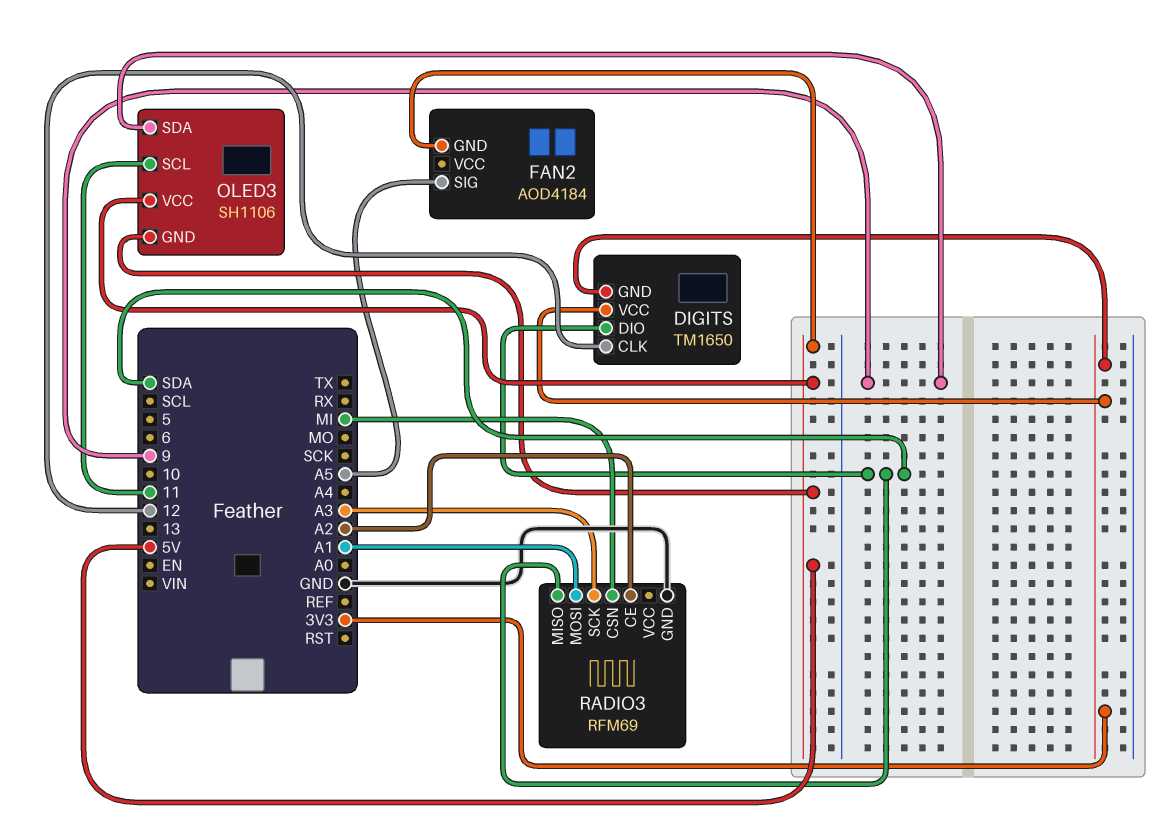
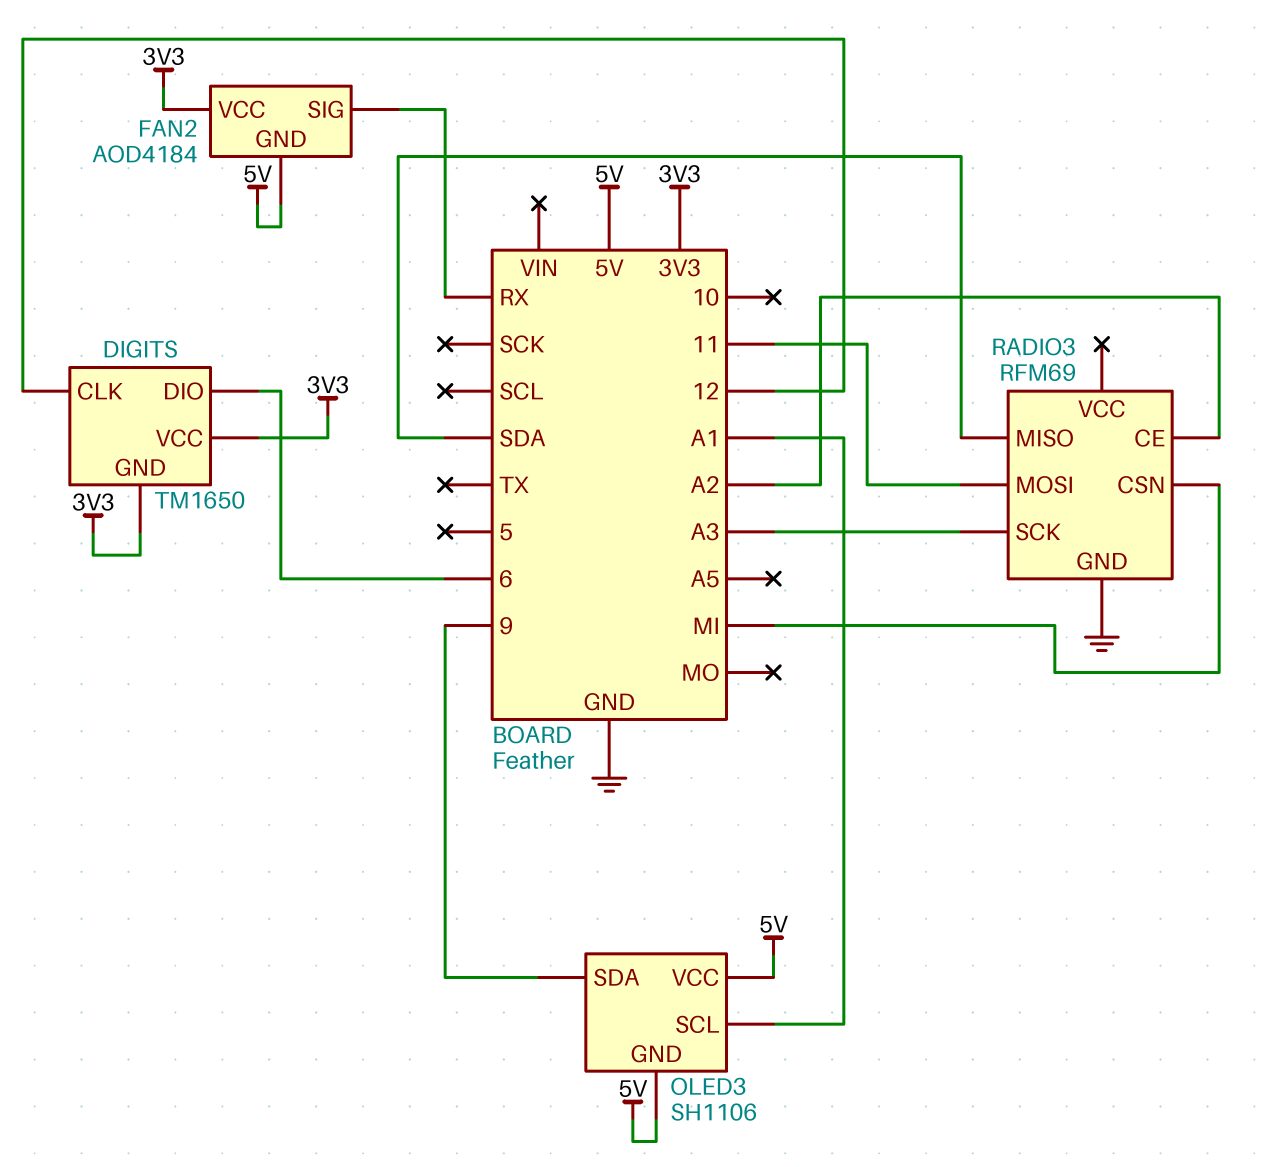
DIGITS pin DIO: SDA -> 6
FAN2 pin SIG: A5 -> RX
FAN2 pin VCC: none -> 3V3
OLED3 pin SCL: 11 -> A1
RADIO3 pin MOSI: A1 -> 11

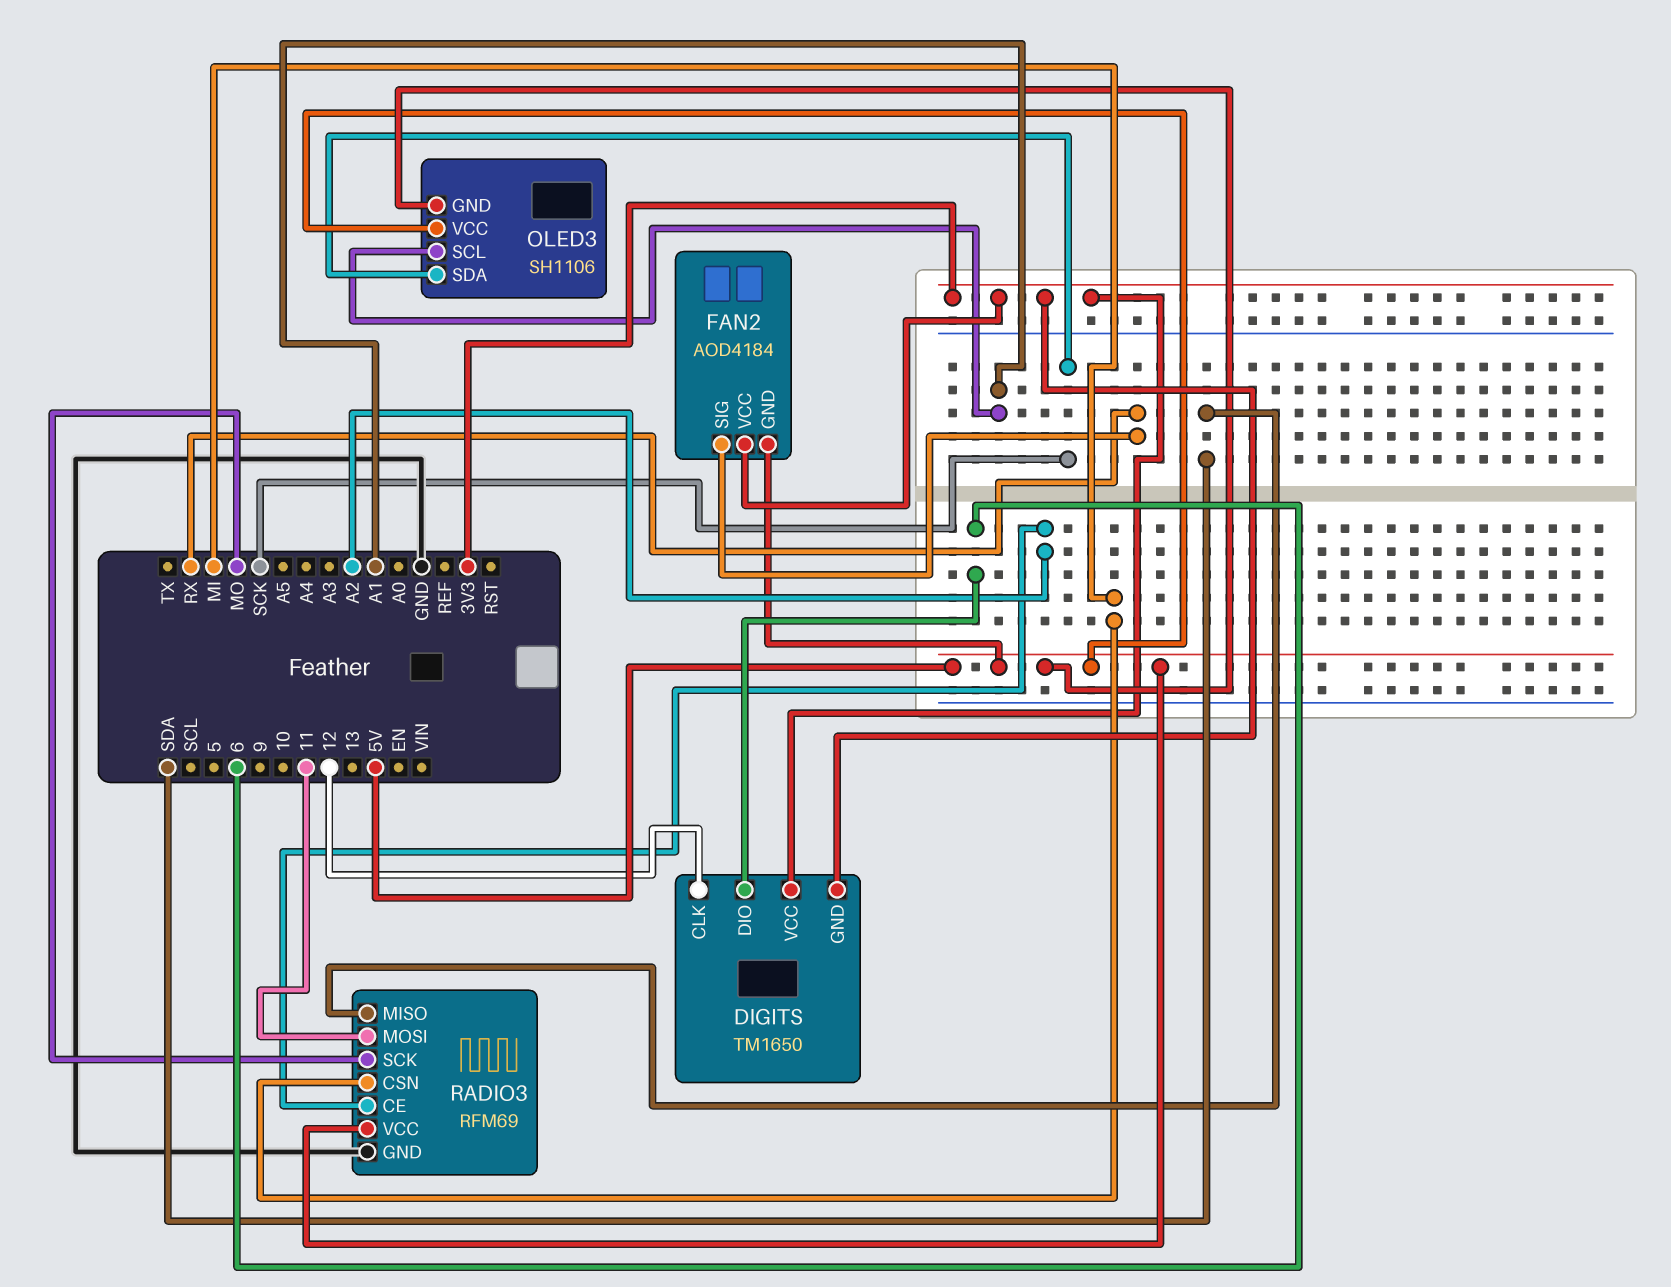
OLED3 pin SDA: 9 -> SCK
RADIO3 pin SCK: A3 -> MO
RADIO3 pin VCC: none -> 5V

